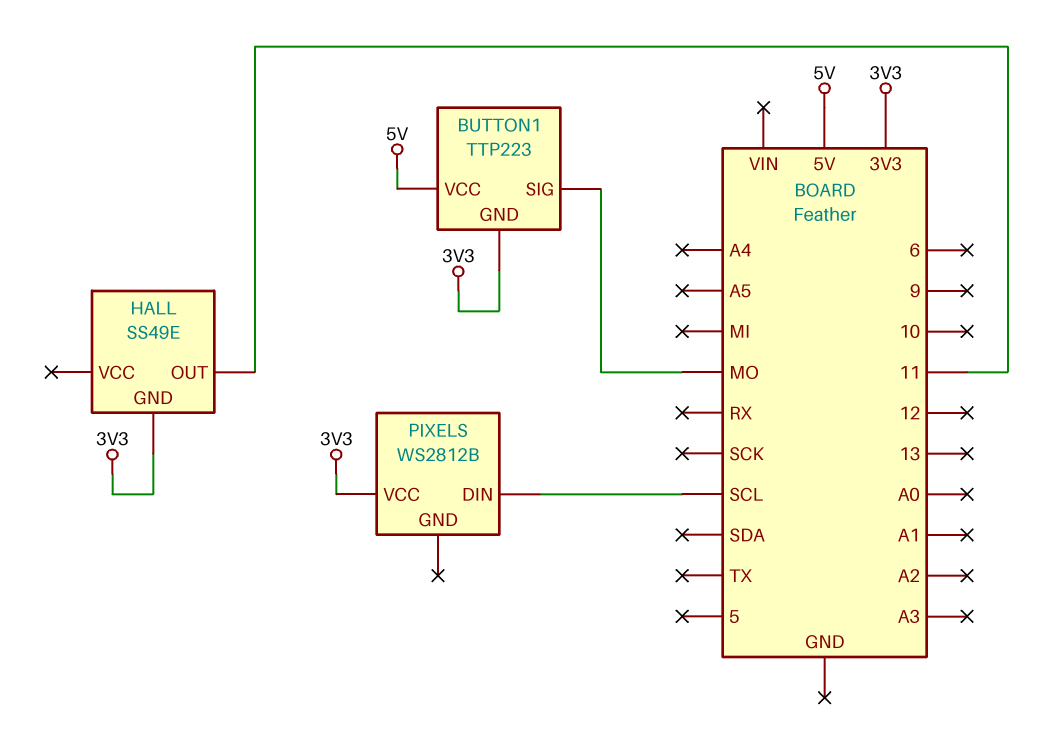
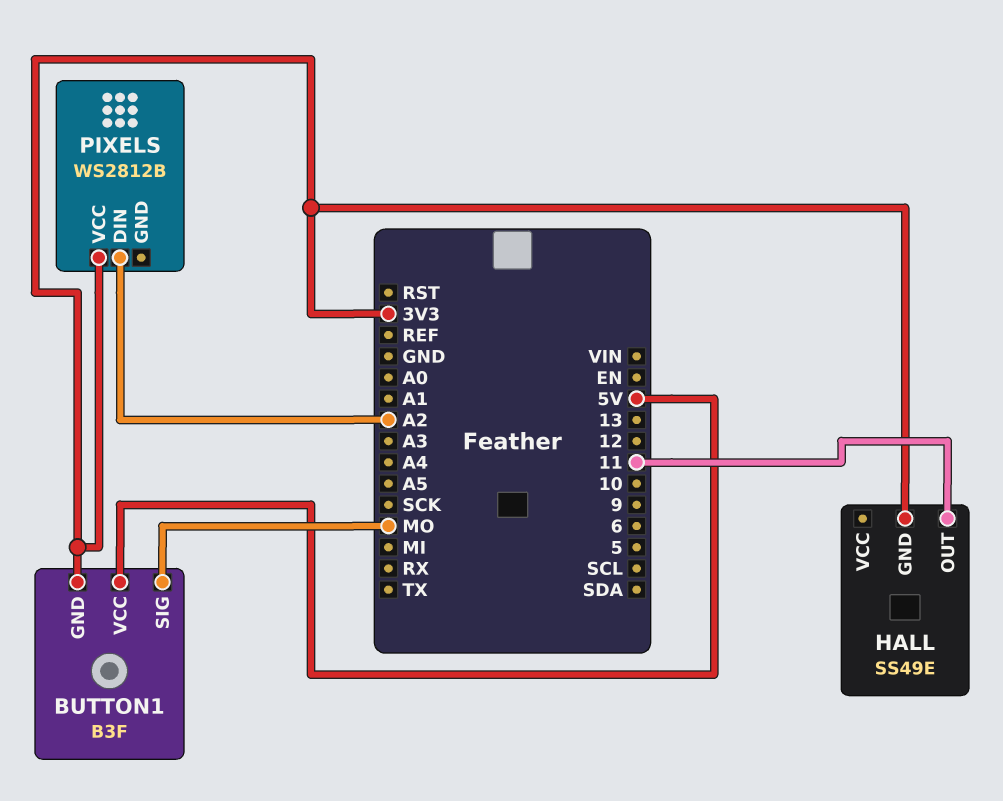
BUTTON1: TTP223 -> B3F
PIXELS pin DIN: SCL -> A2

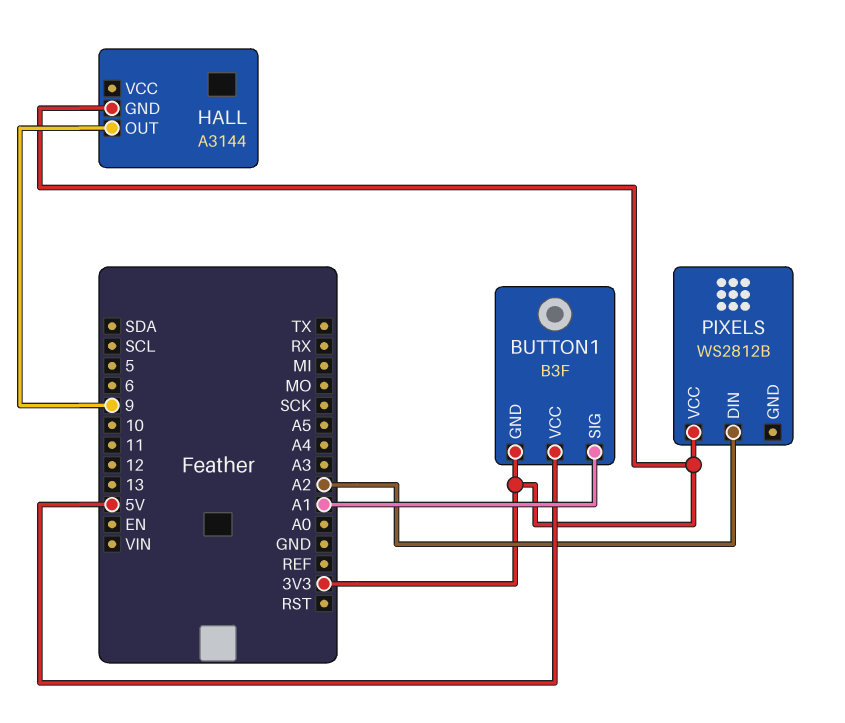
BUTTON1 pin SIG: MO -> A1
HALL: SS49E -> A3144
HALL pin OUT: 11 -> 9

